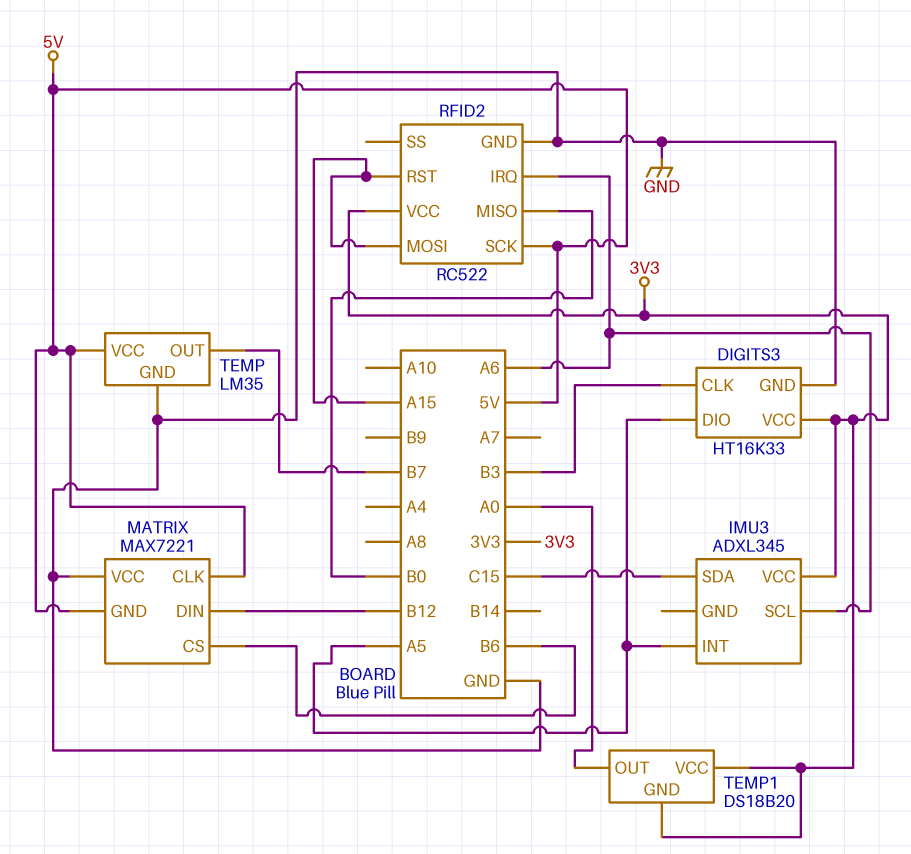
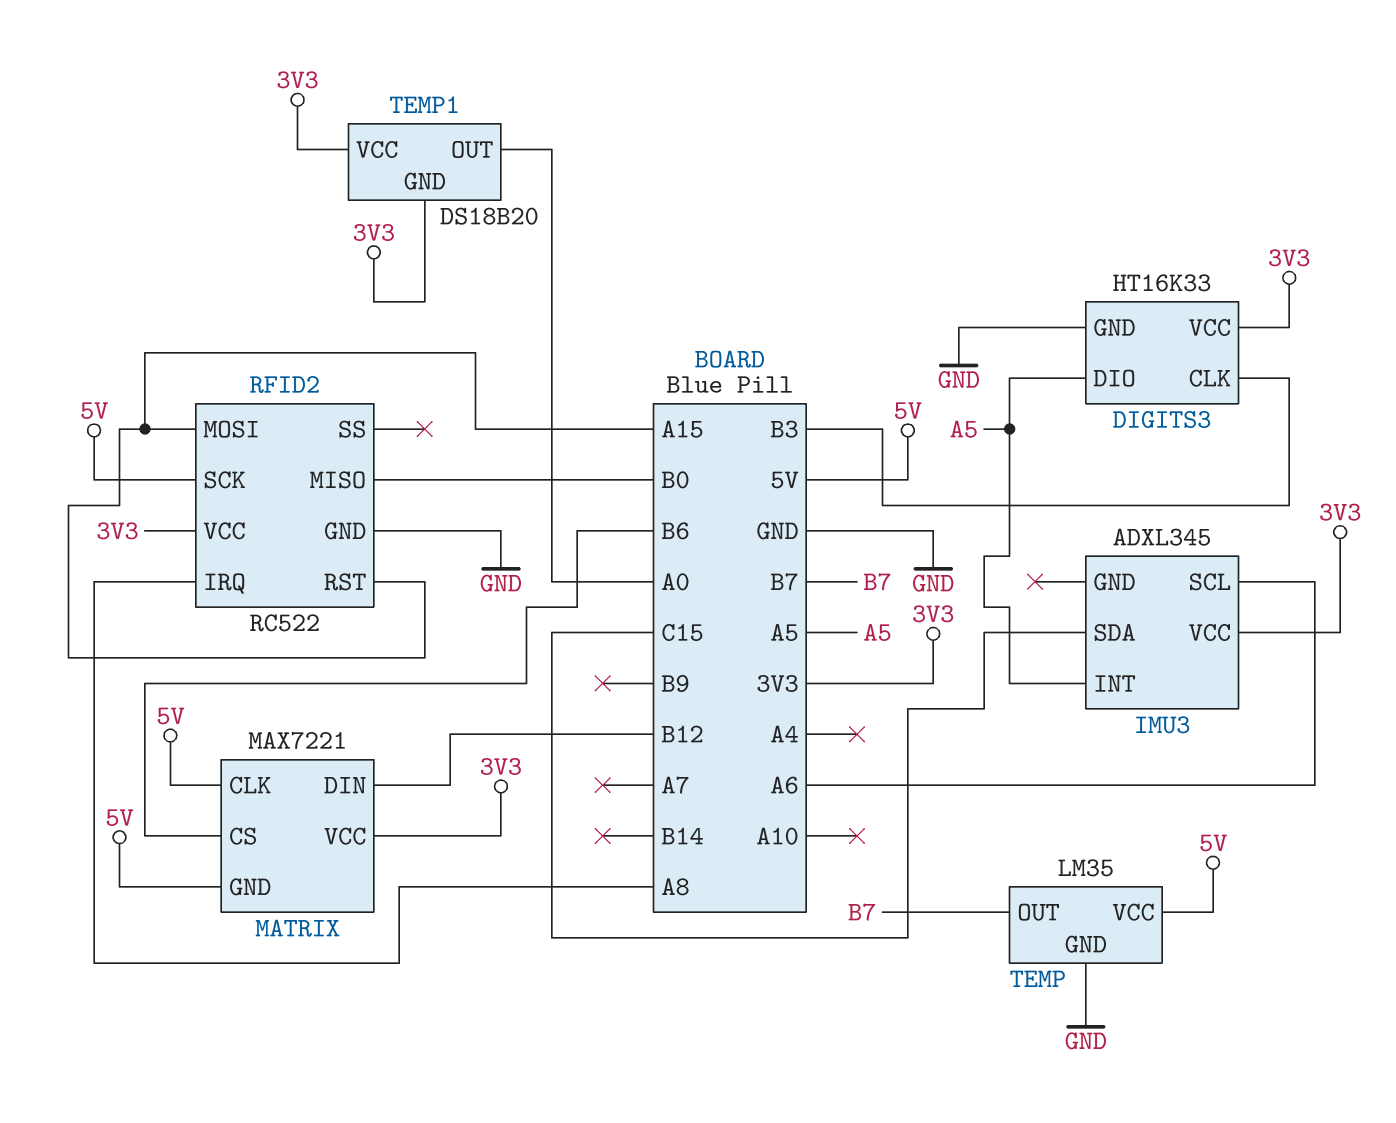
MATRIX pin VCC: GND -> 3V3
RFID2 pin IRQ: A6 -> A8

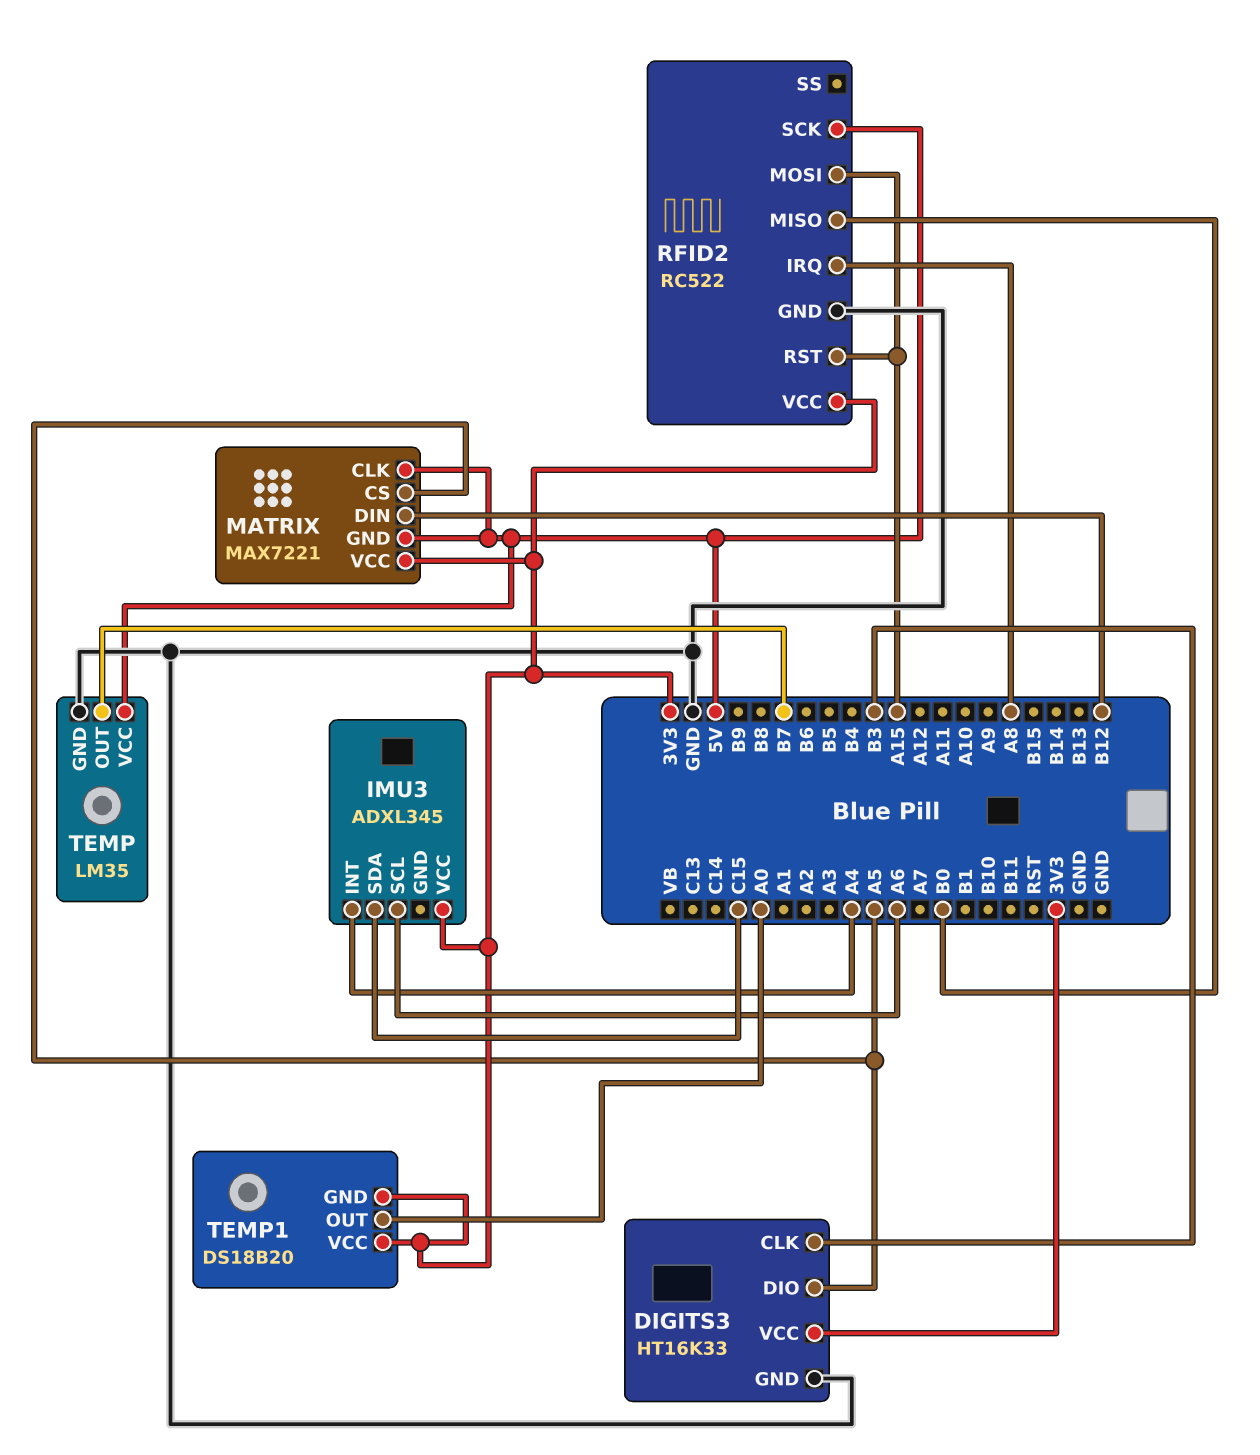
IMU3 pin INT: A5 -> A4
MATRIX pin CS: B6 -> A5

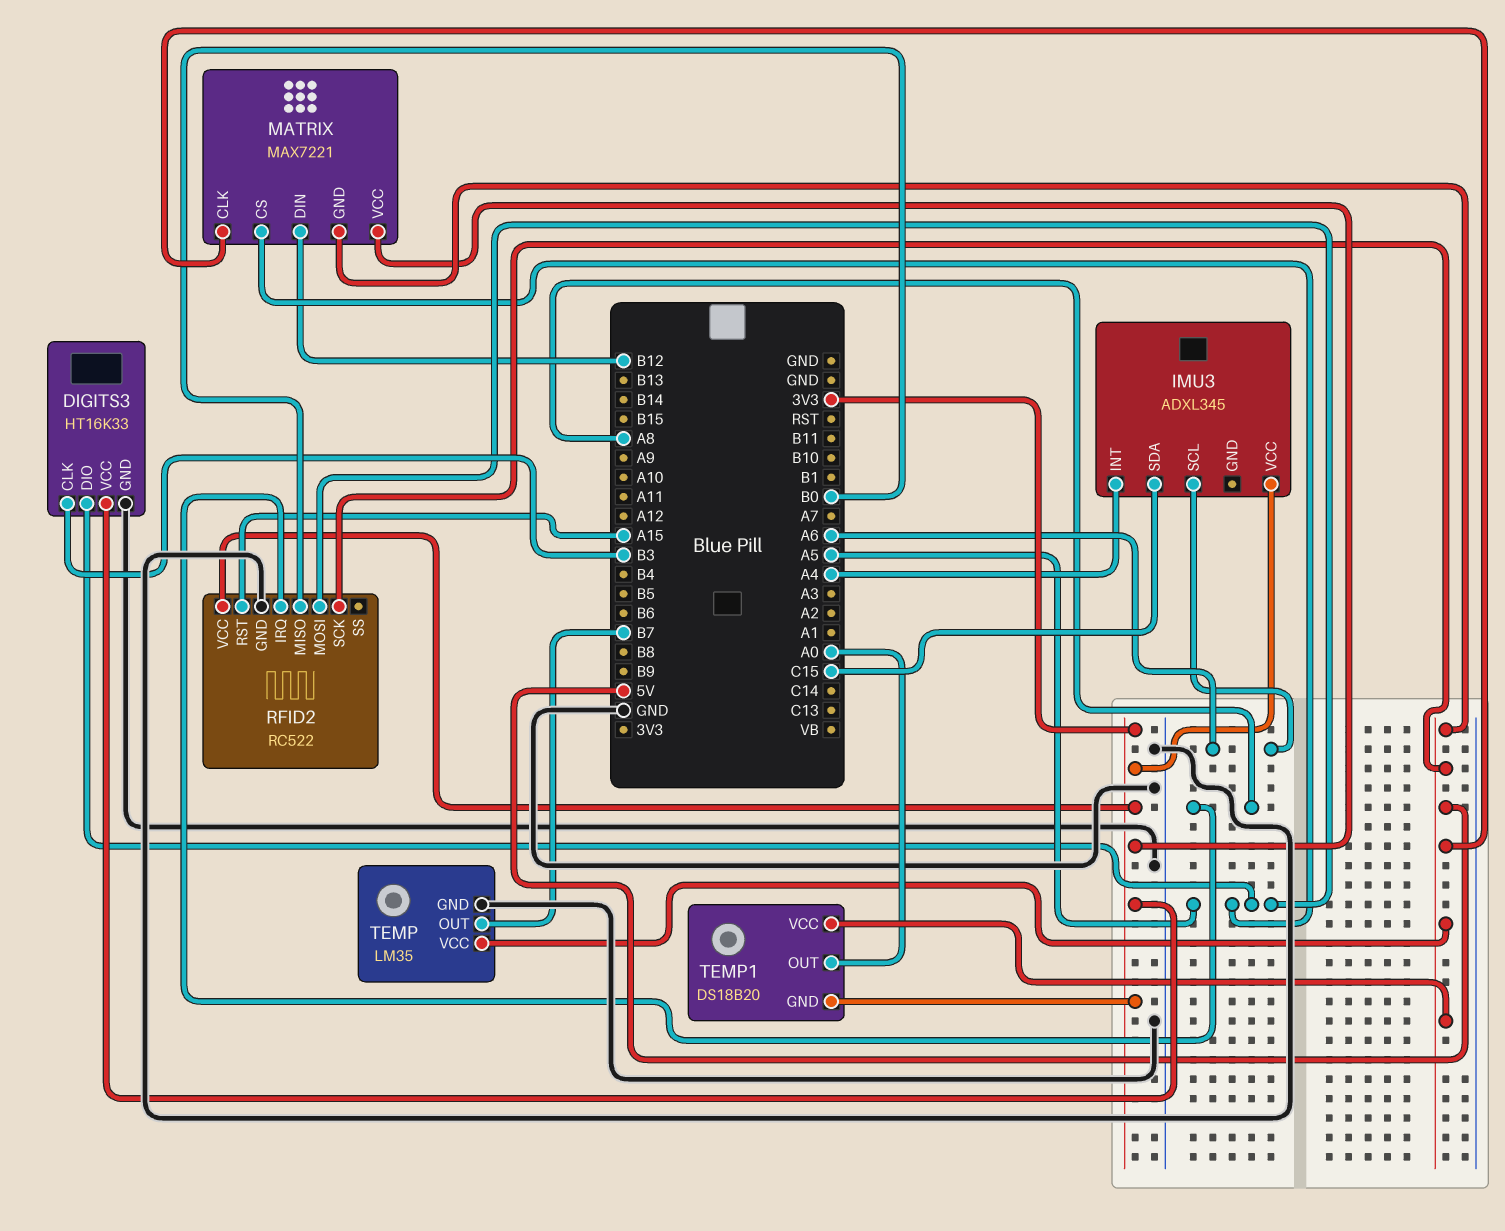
RFID2 pin MOSI: A15 -> A5
TEMP1 pin VCC: 3V3 -> 5V

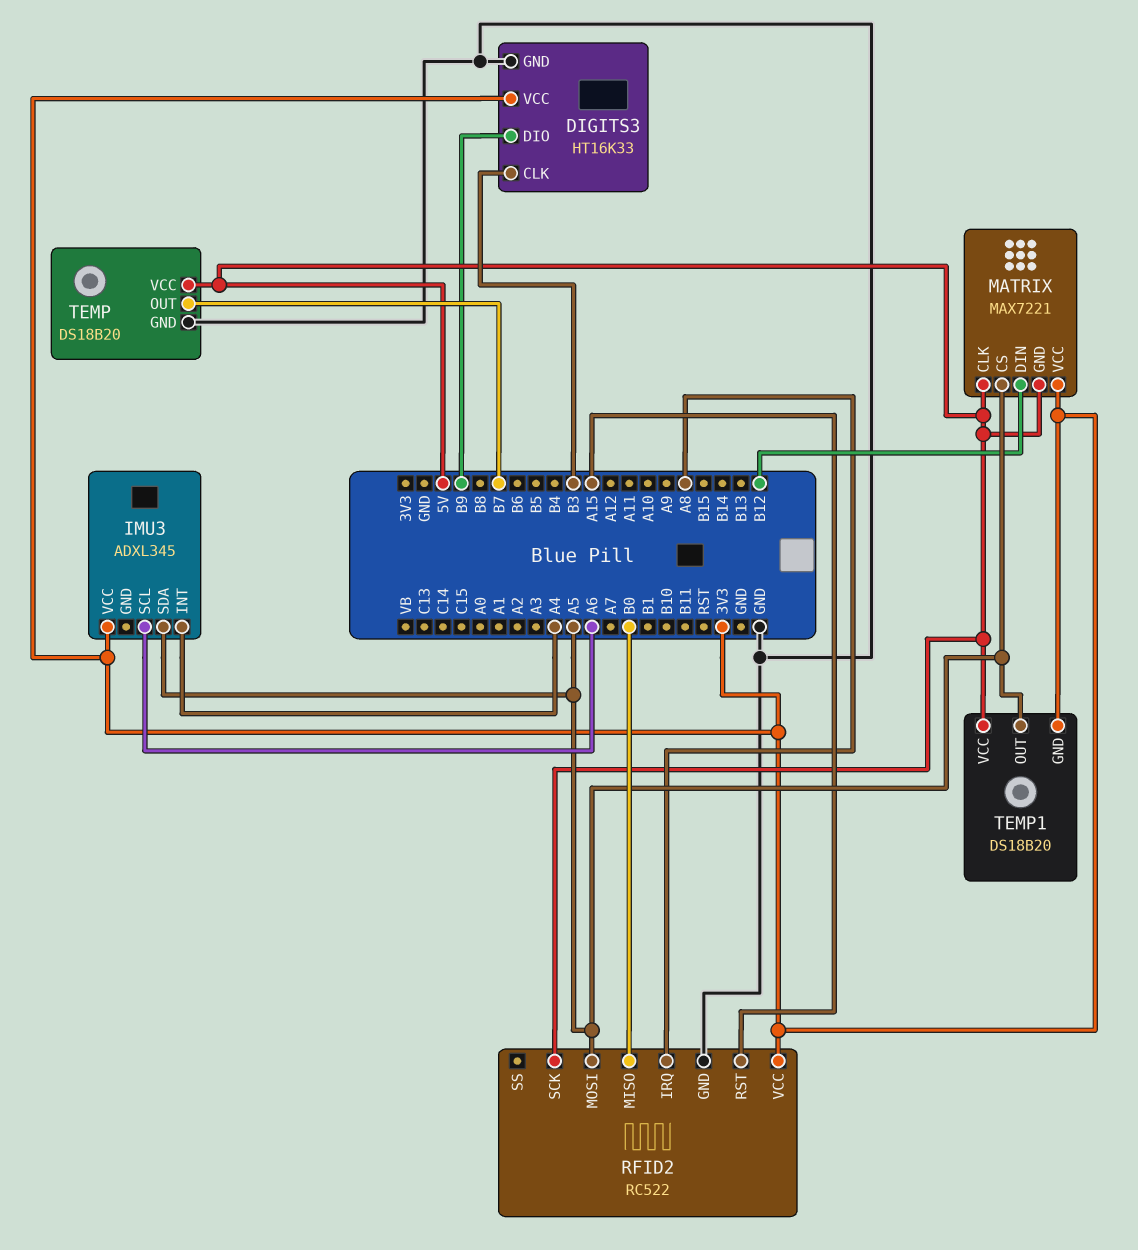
DIGITS3 pin DIO: A5 -> B9
IMU3 pin SDA: C15 -> A5
TEMP: LM35 -> DS18B20
TEMP1 pin OUT: A0 -> A5

